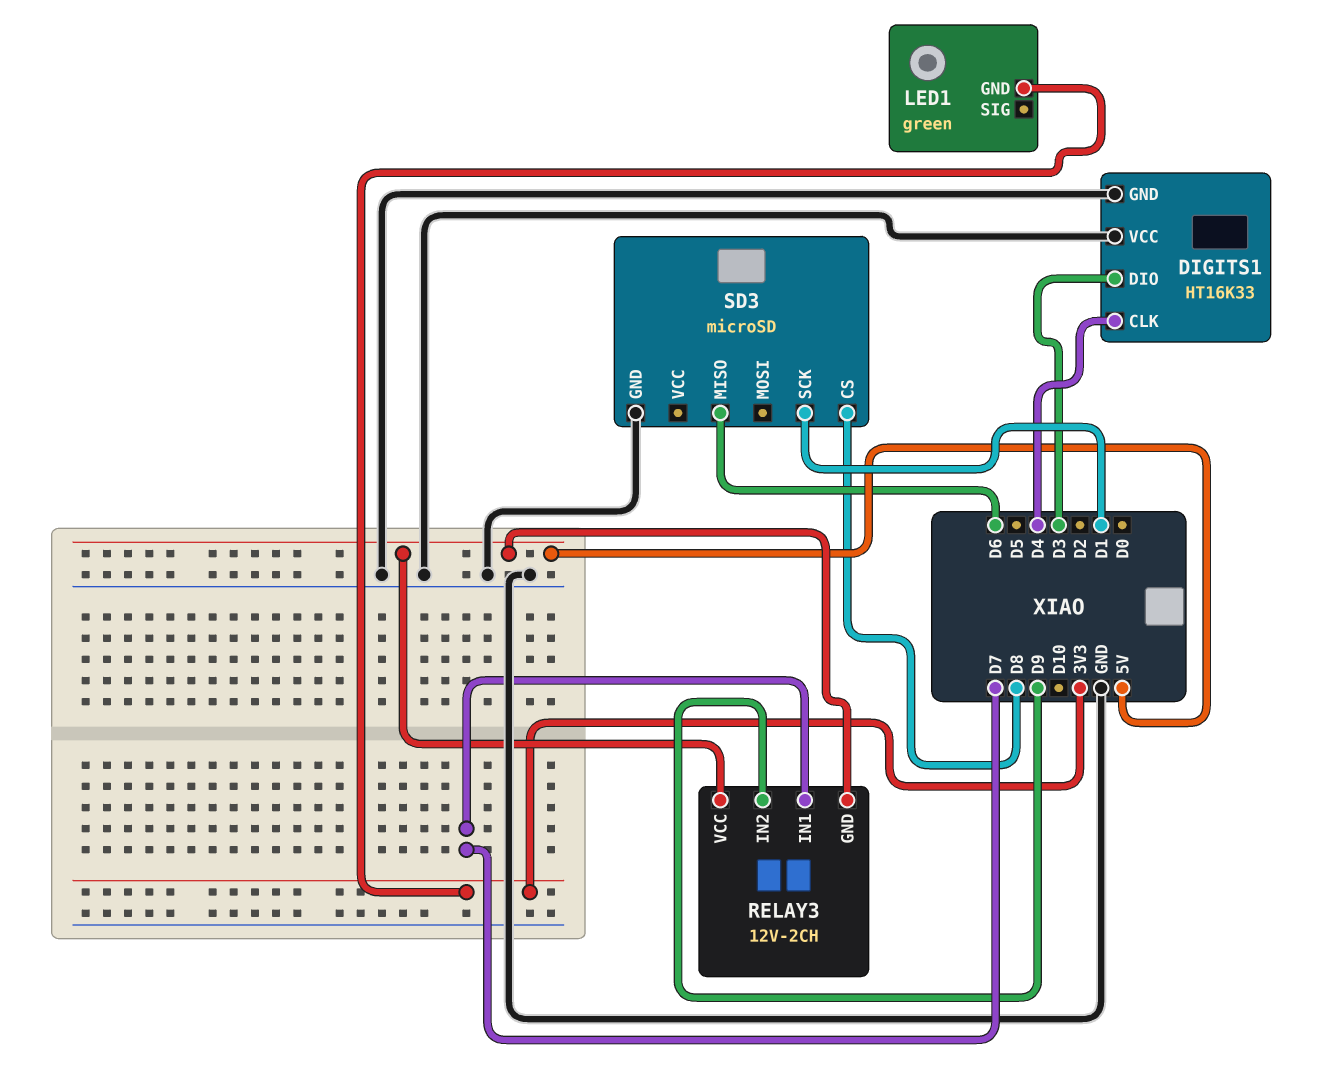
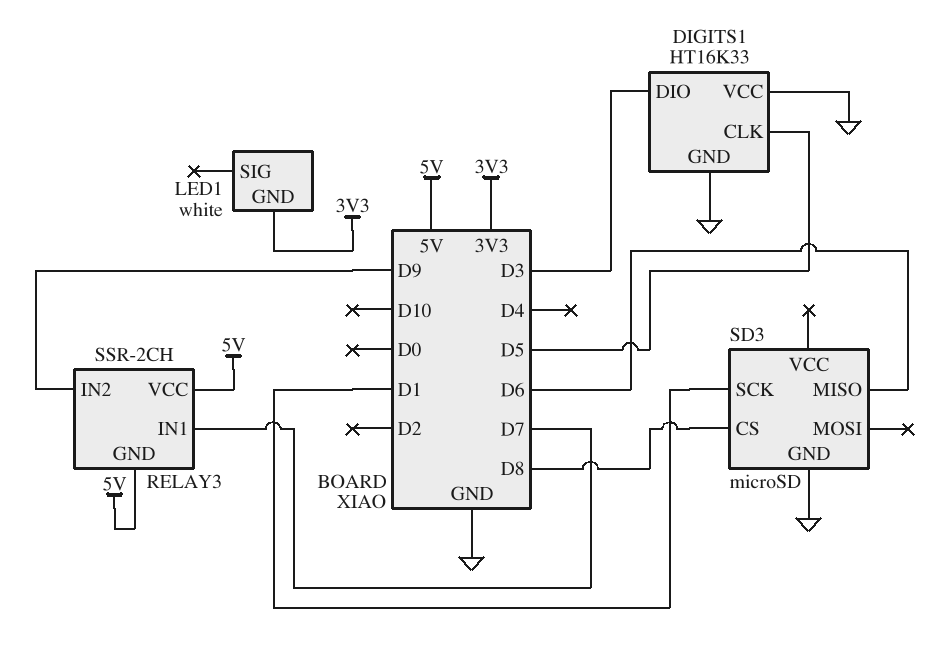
DIGITS1 pin CLK: D4 -> D5
LED1: green -> white
RELAY3: 12V-2CH -> SSR-2CH

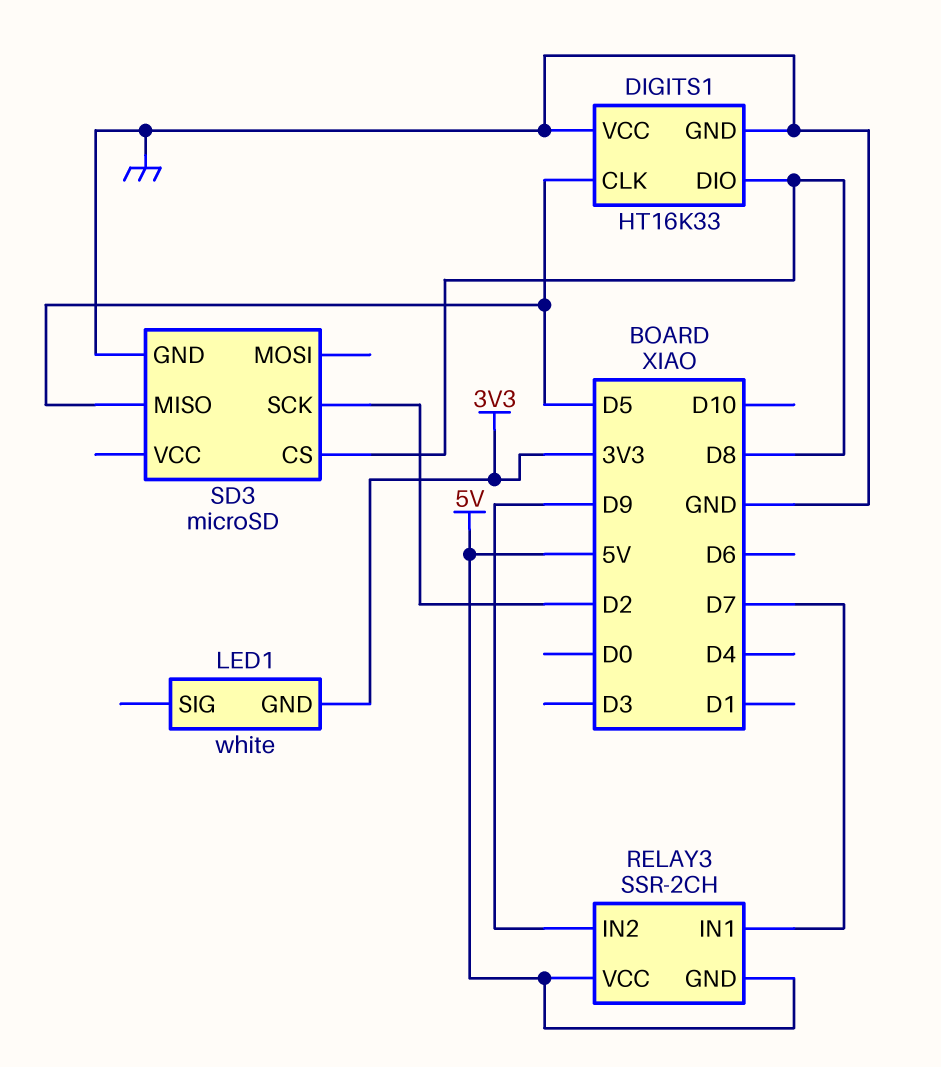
DIGITS1 pin DIO: D3 -> D8
SD3 pin MISO: D6 -> D5
SD3 pin SCK: D1 -> D2

